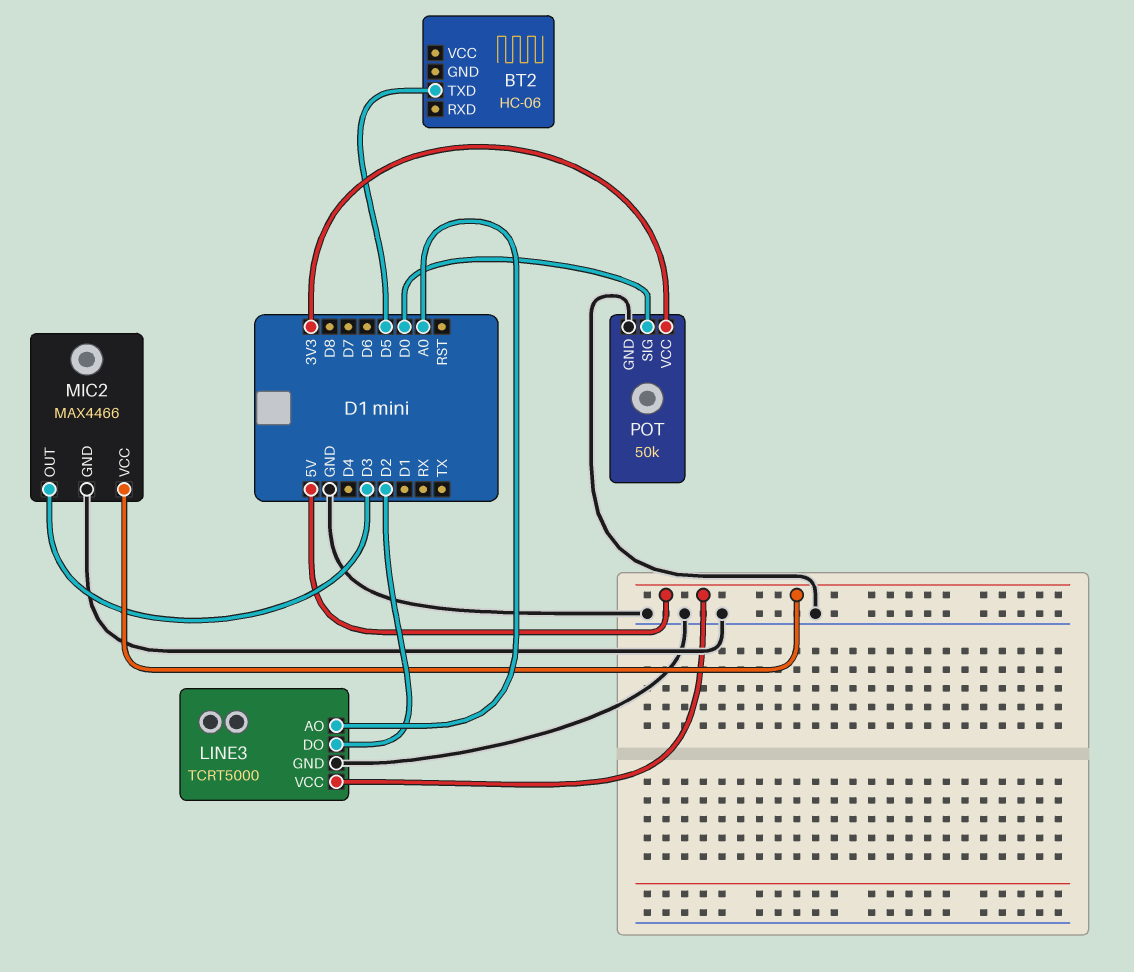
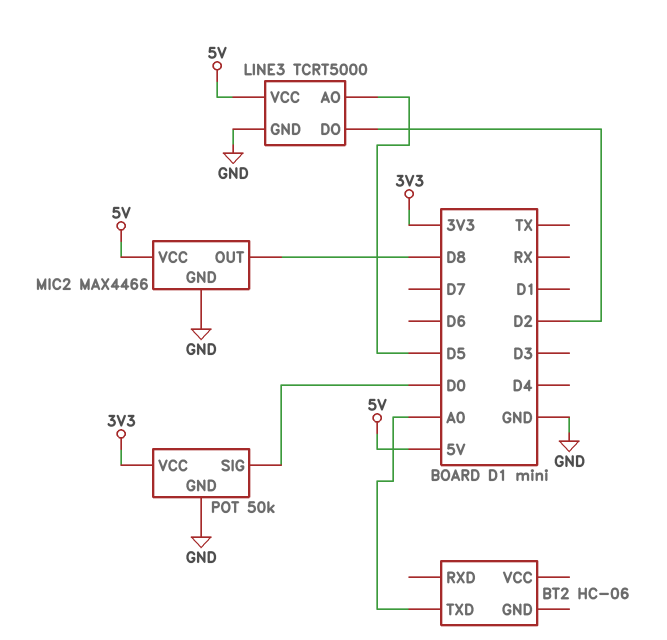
BT2 pin TXD: D5 -> A0
LINE3 pin AO: A0 -> D5
MIC2 pin OUT: D3 -> D8

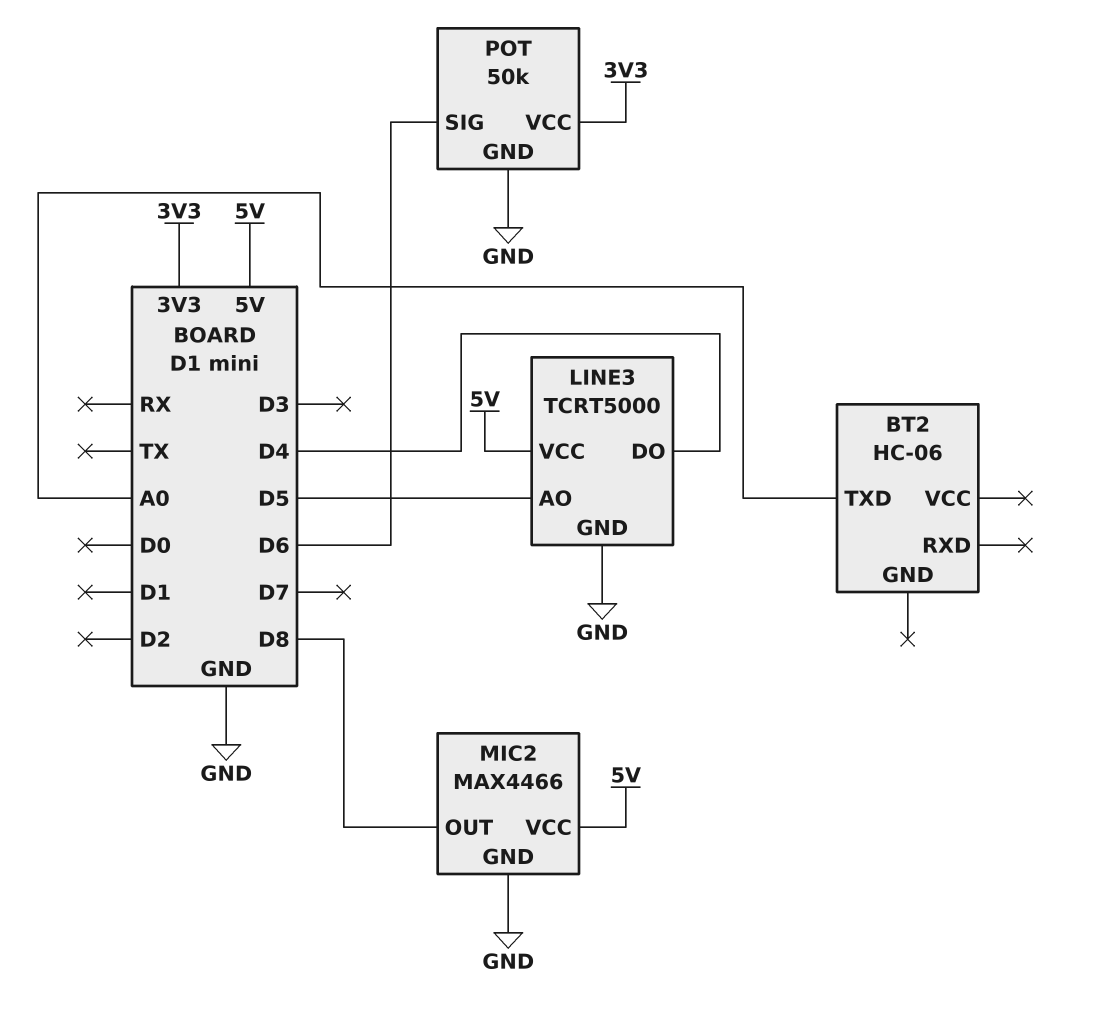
LINE3 pin DO: D2 -> D4
POT pin SIG: D0 -> D6

